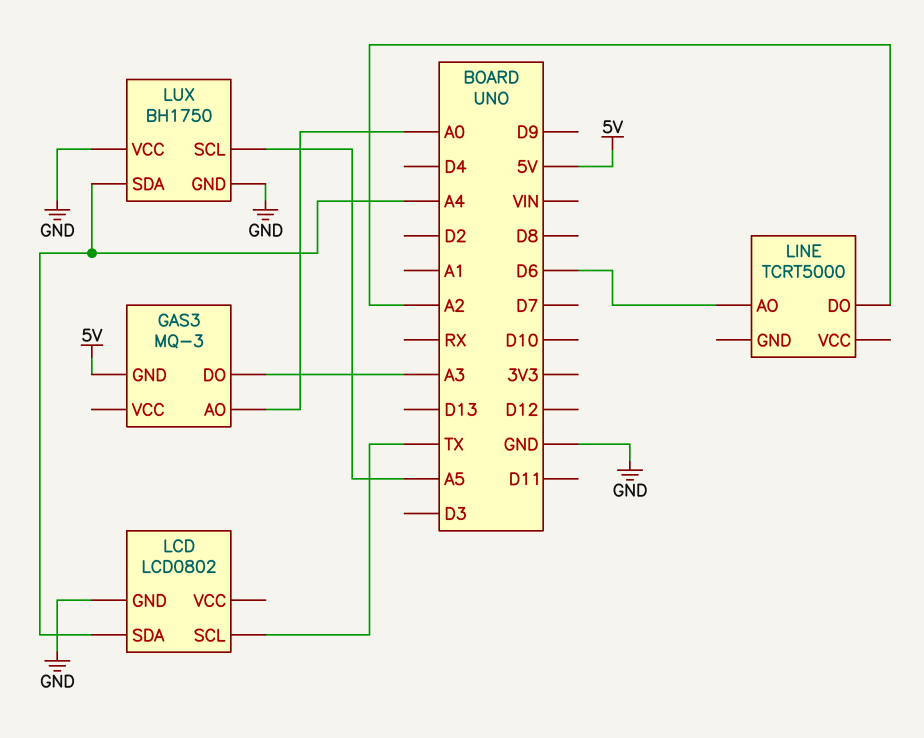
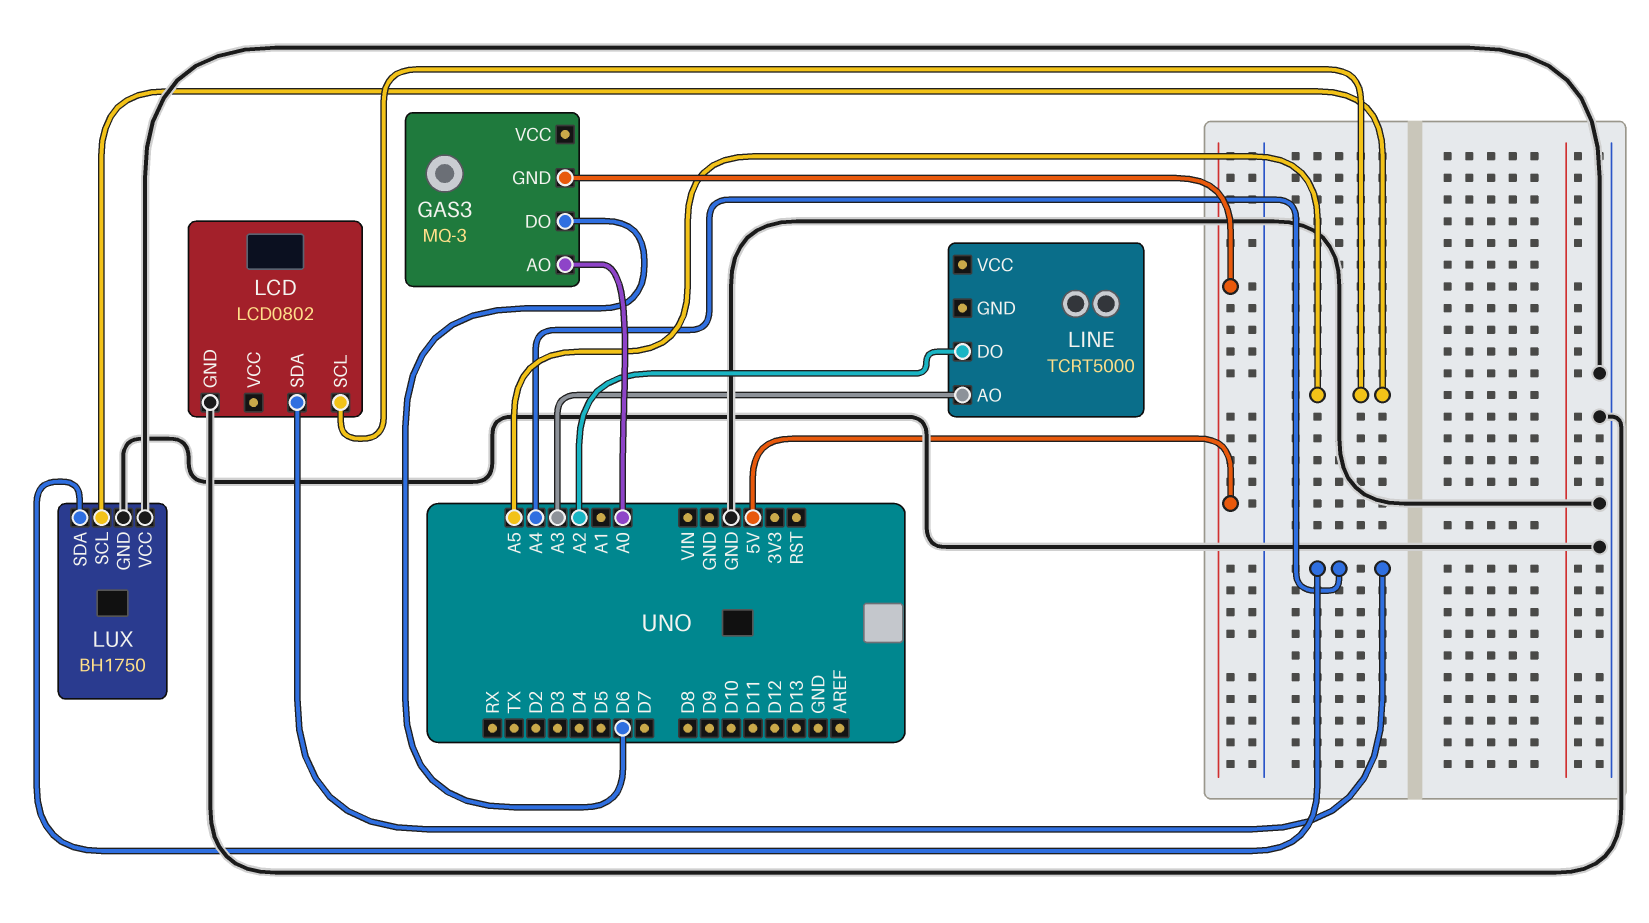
GAS3 pin DO: A3 -> D6
LCD pin SCL: TX -> A5
LINE pin AO: D6 -> A3

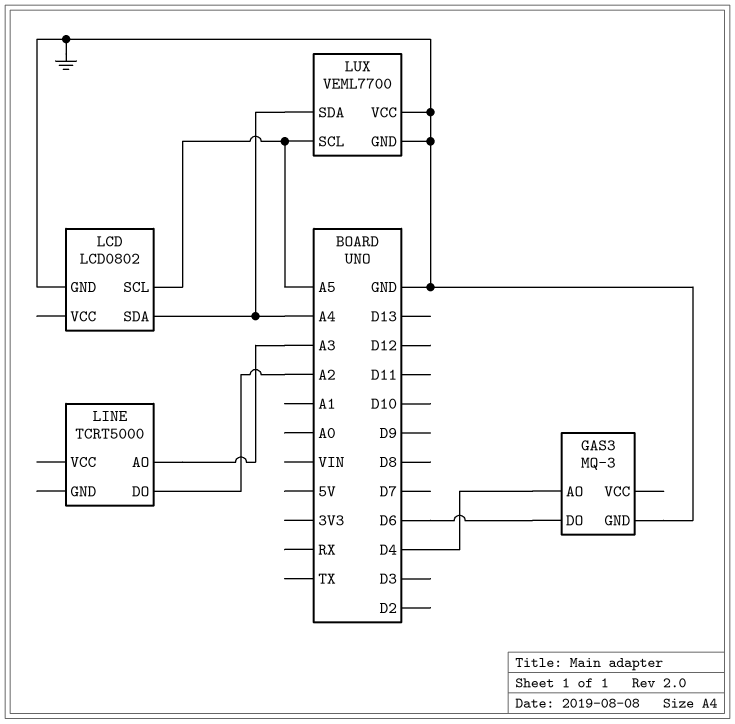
GAS3 pin AO: A0 -> D4
GAS3 pin GND: 5V -> GND
LUX: BH1750 -> VEML7700

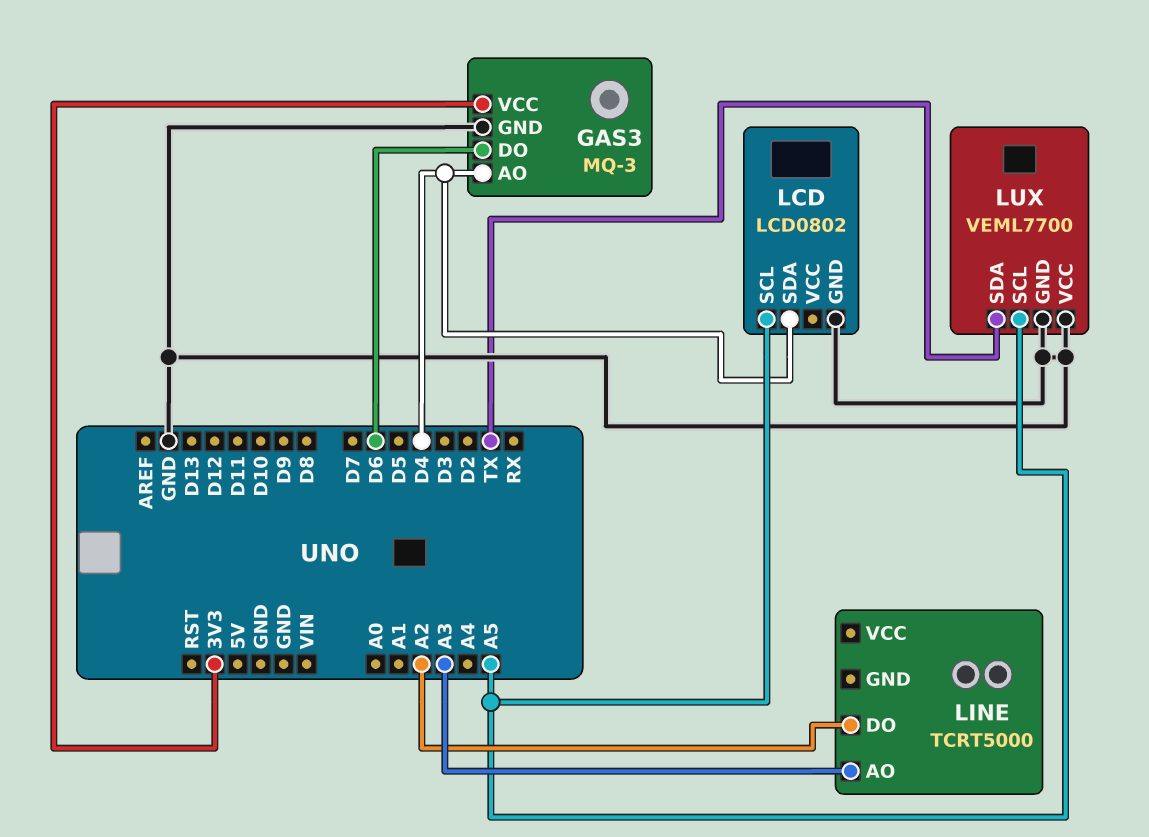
GAS3 pin VCC: none -> 3V3
LCD pin SDA: A4 -> D4
LUX pin SDA: A4 -> TX

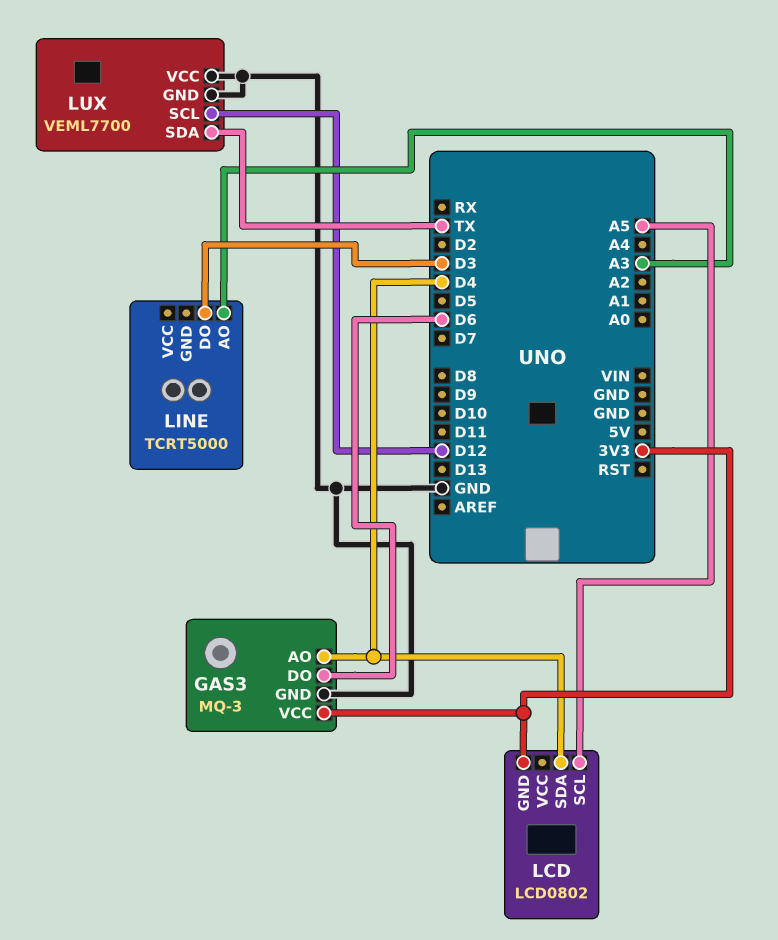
LCD pin GND: GND -> 3V3
LINE pin DO: A2 -> D3
LUX pin SCL: A5 -> D12

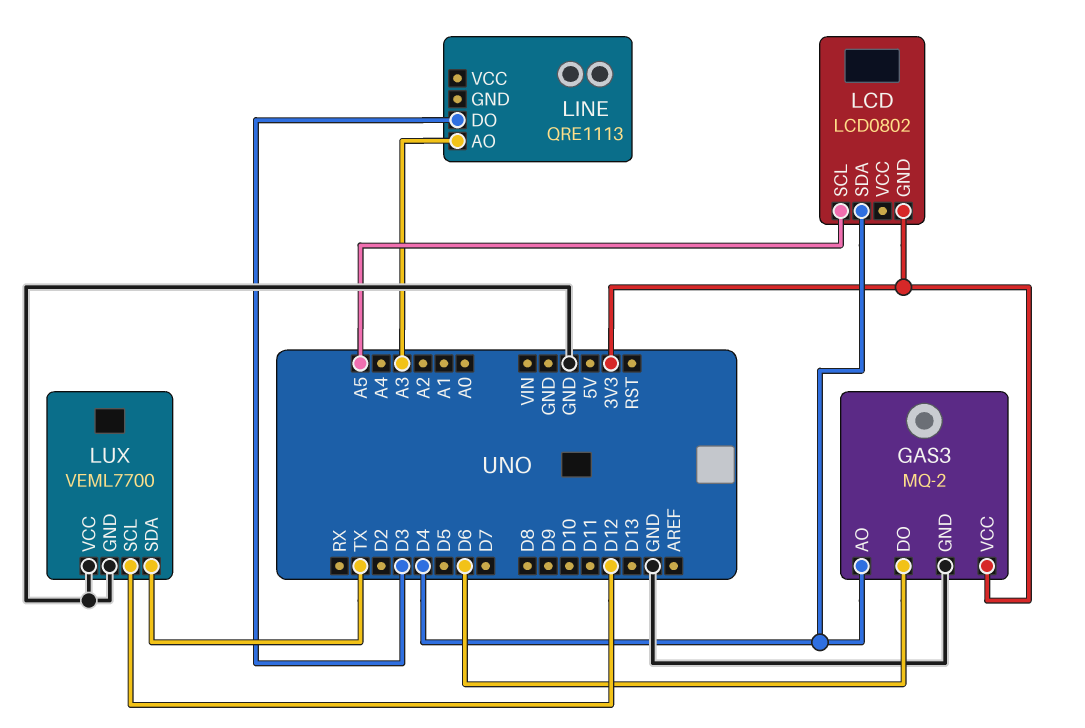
GAS3: MQ-3 -> MQ-2
LINE: TCRT5000 -> QRE1113

